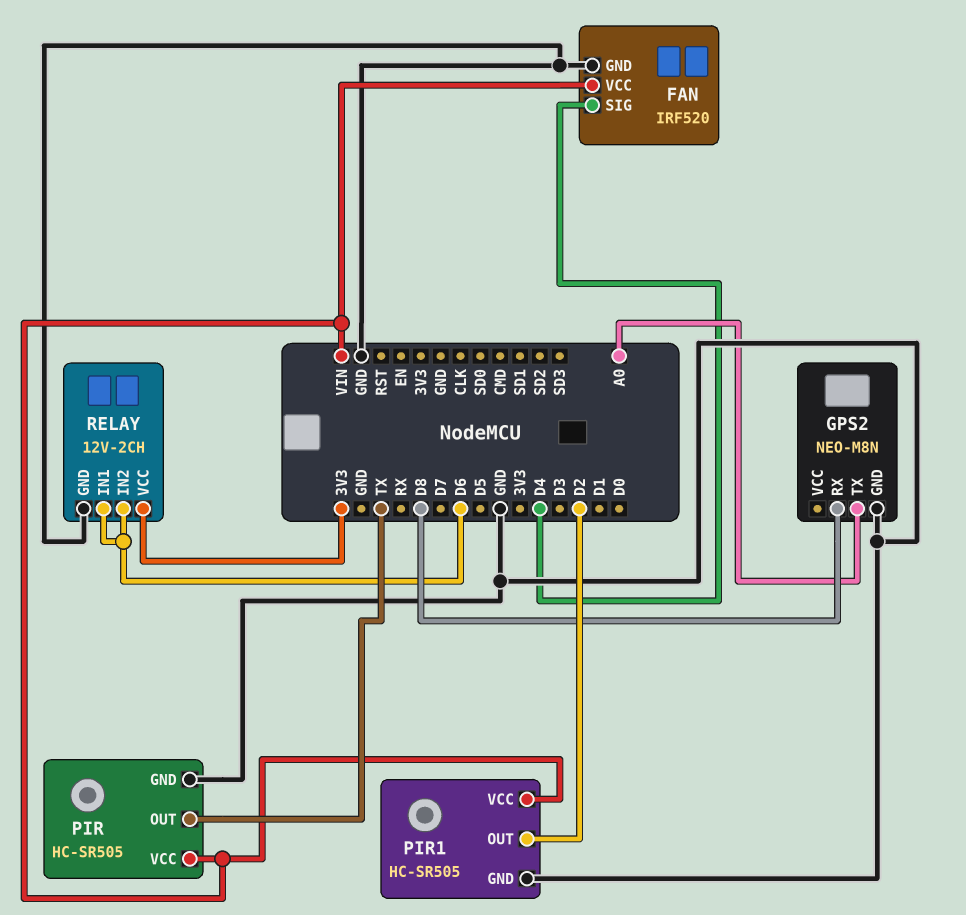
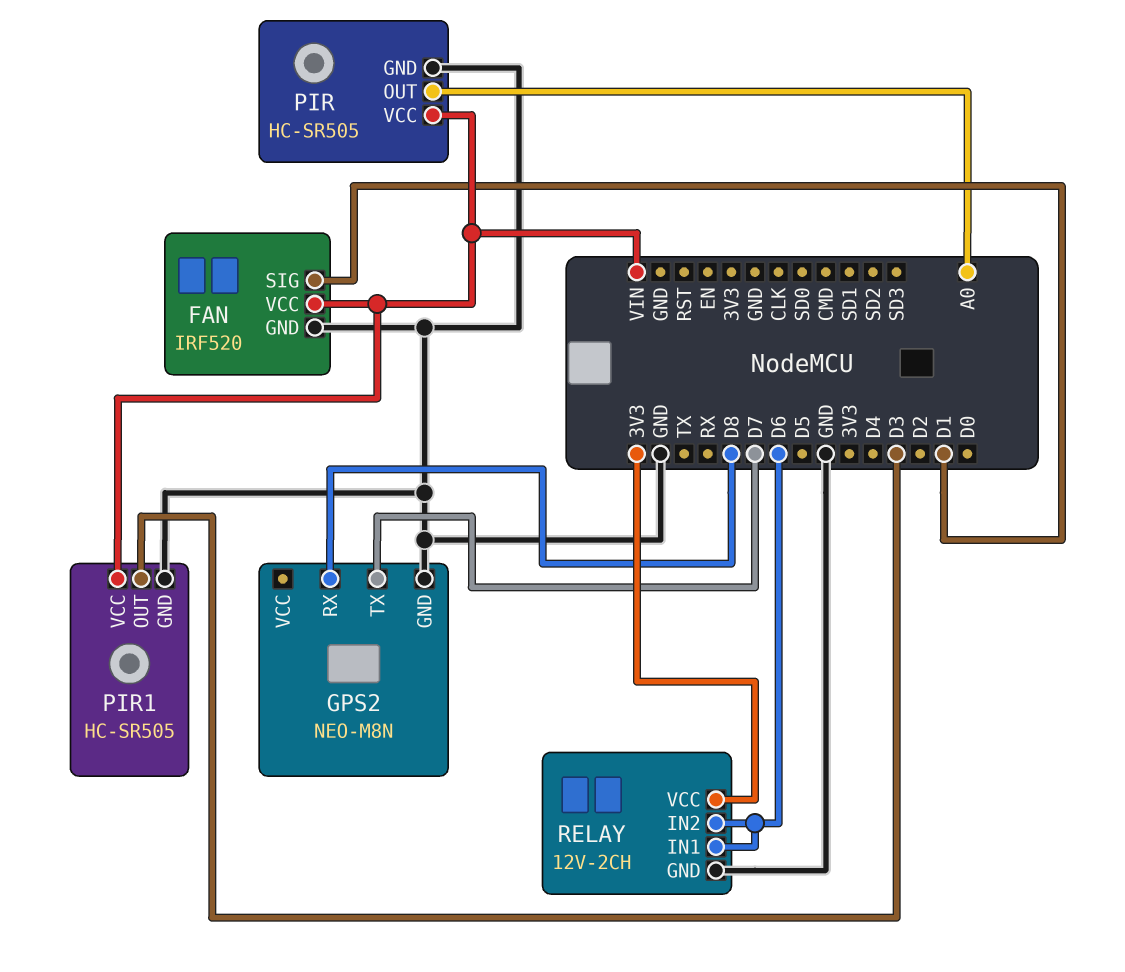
FAN pin SIG: D4 -> D1
GPS2 pin TX: A0 -> D7
PIR pin OUT: TX -> A0
PIR1 pin OUT: D2 -> D3

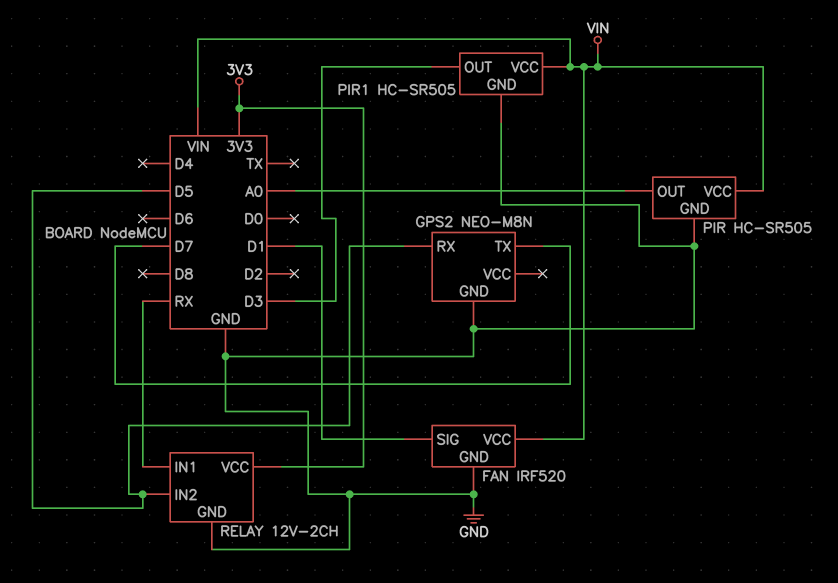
GPS2 pin RX: D8 -> D5
RELAY pin IN1: D6 -> RX
RELAY pin IN2: D6 -> D5

